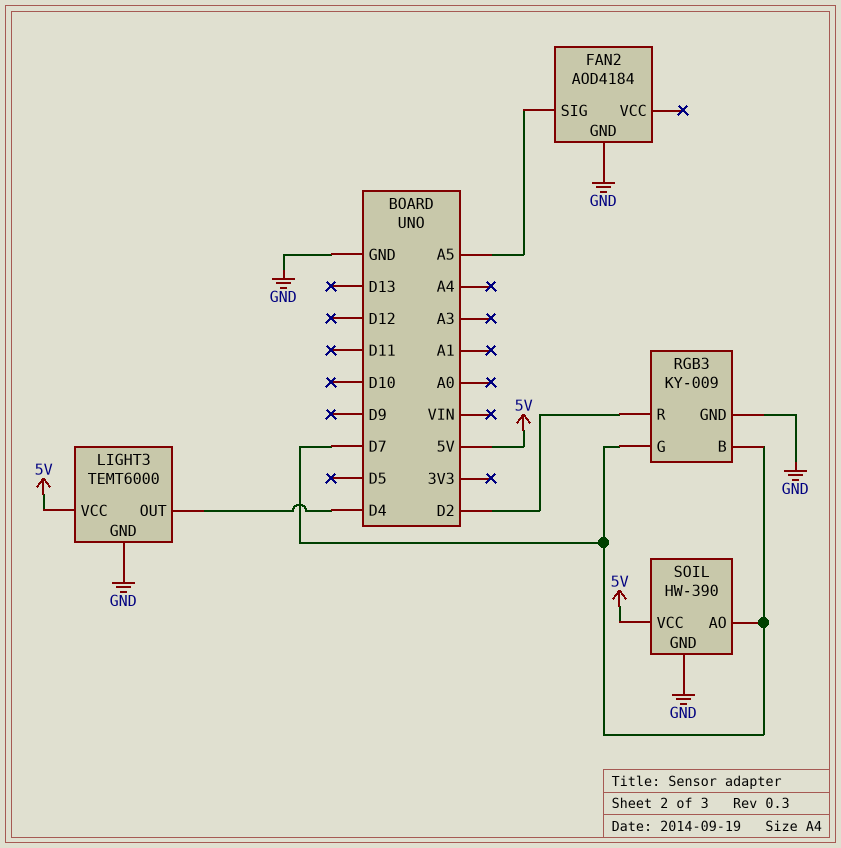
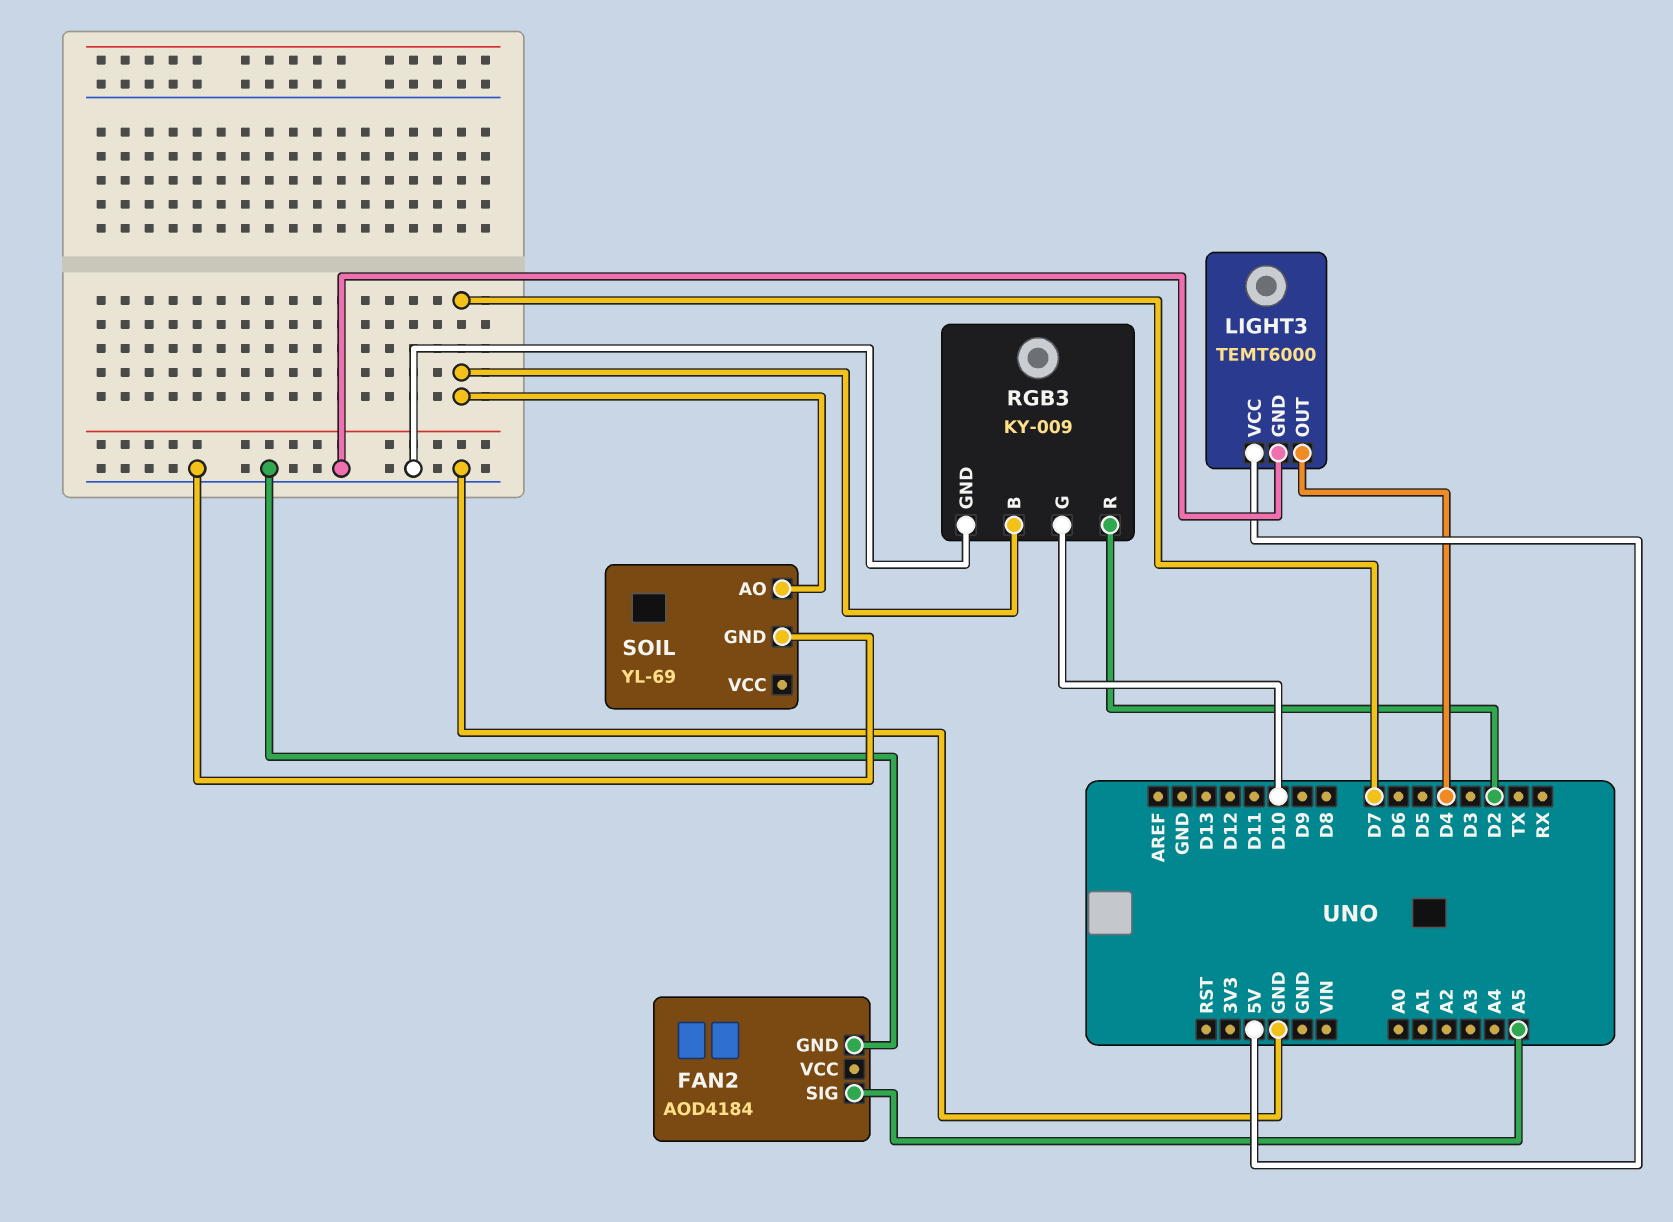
RGB3 pin G: D7 -> D10
SOIL: HW-390 -> YL-69
SOIL pin VCC: 5V -> none

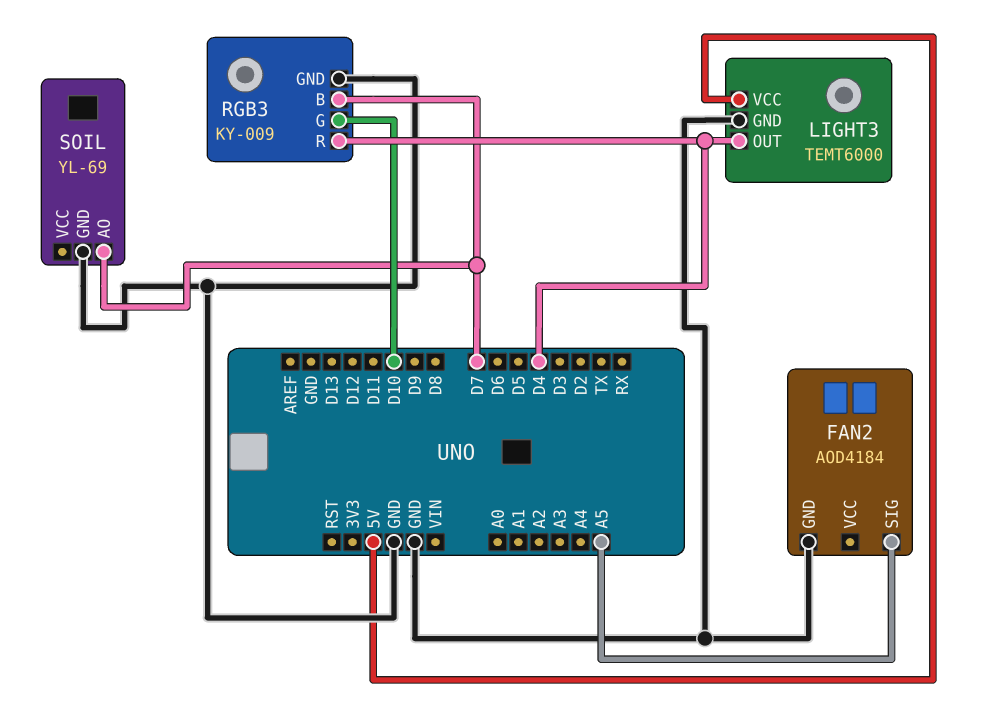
RGB3 pin R: D2 -> D4

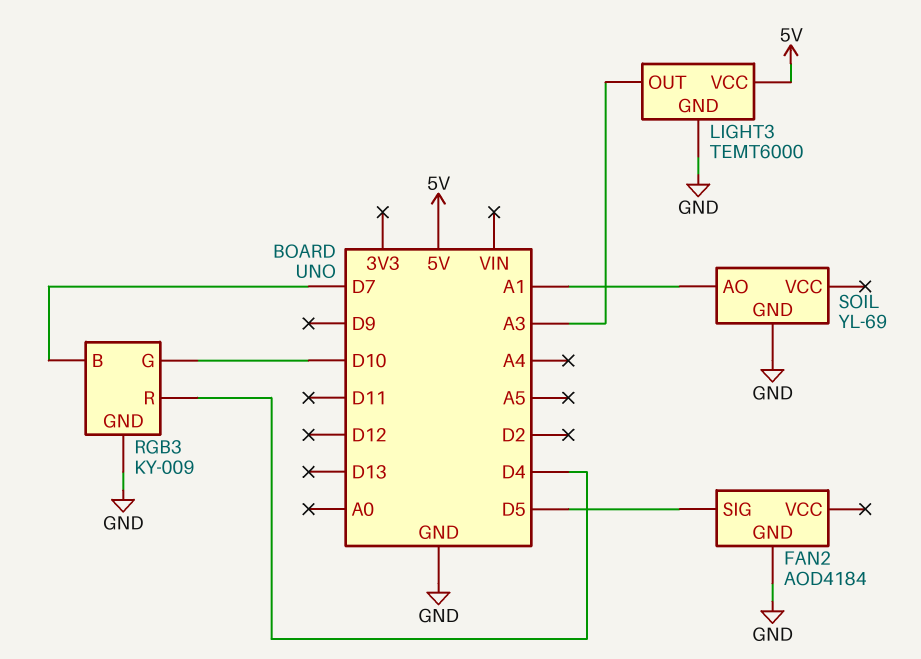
FAN2 pin SIG: A5 -> D5
LIGHT3 pin OUT: D4 -> A3
SOIL pin AO: D7 -> A1

